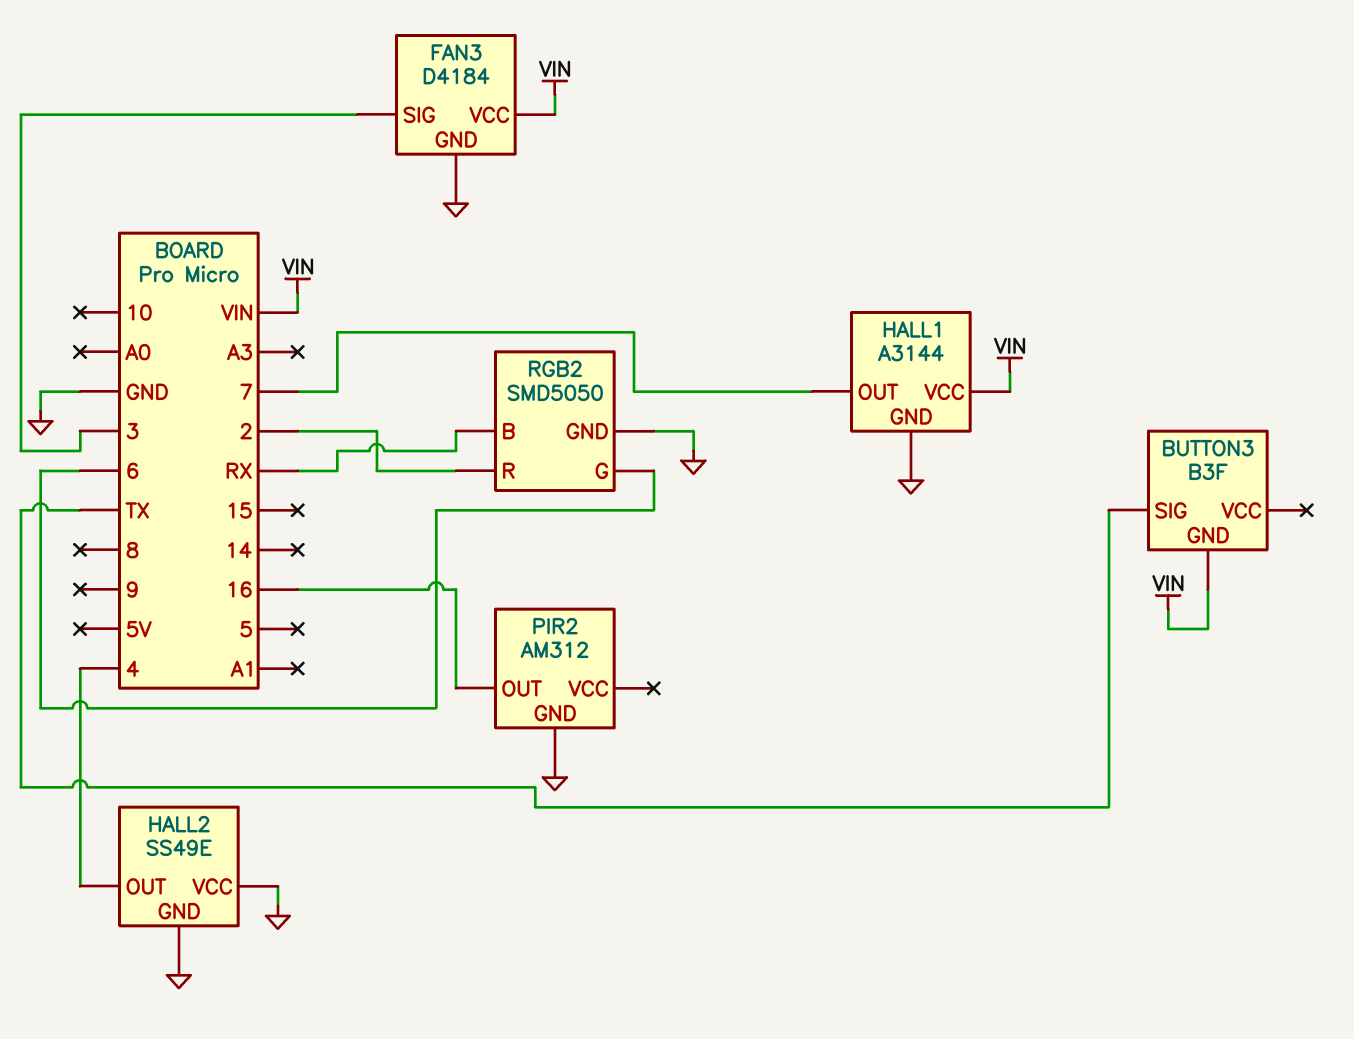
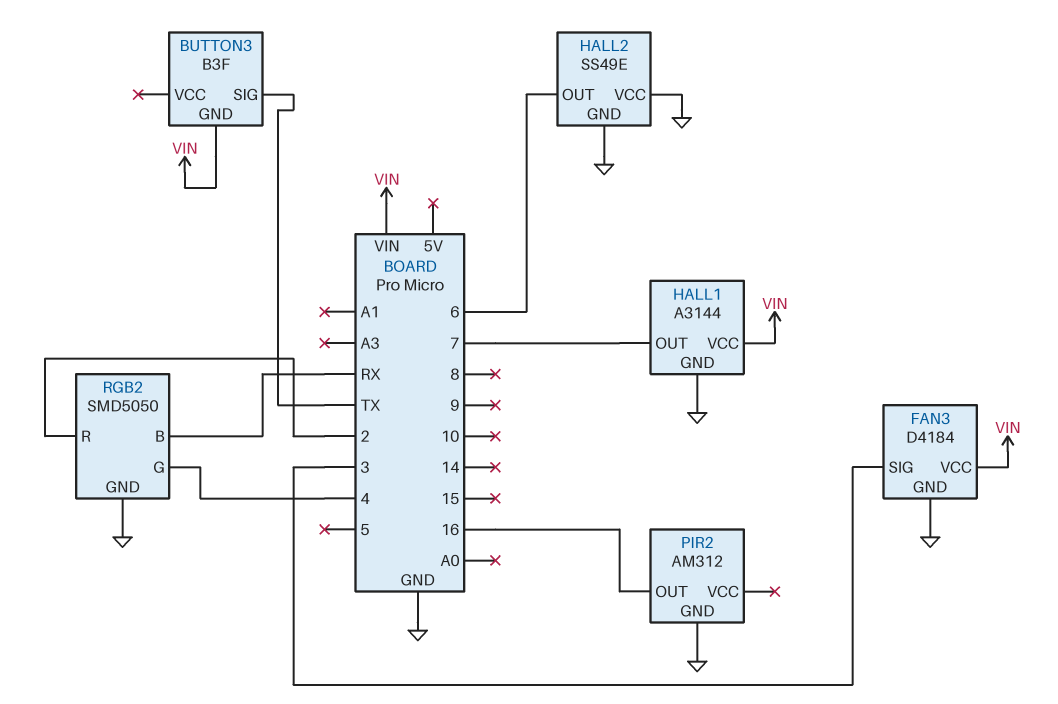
HALL2 pin OUT: 4 -> 6
RGB2 pin G: 6 -> 4

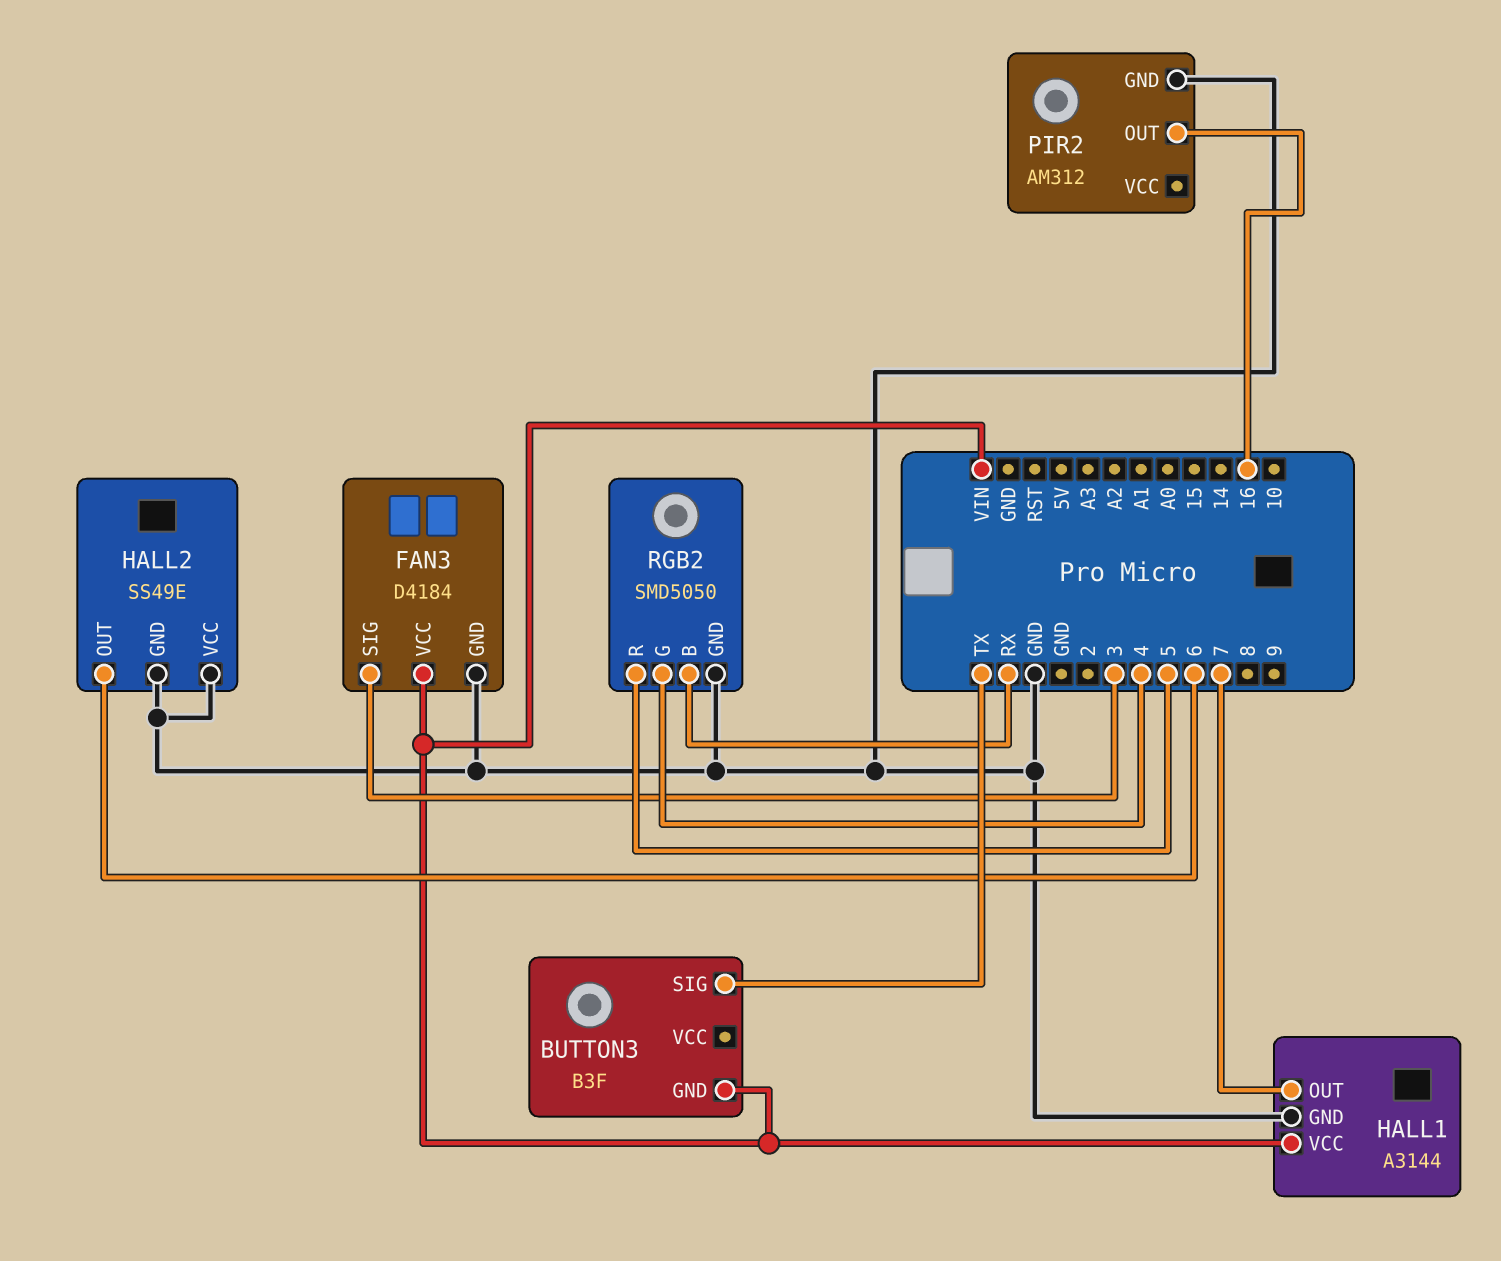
RGB2 pin R: 2 -> 5

